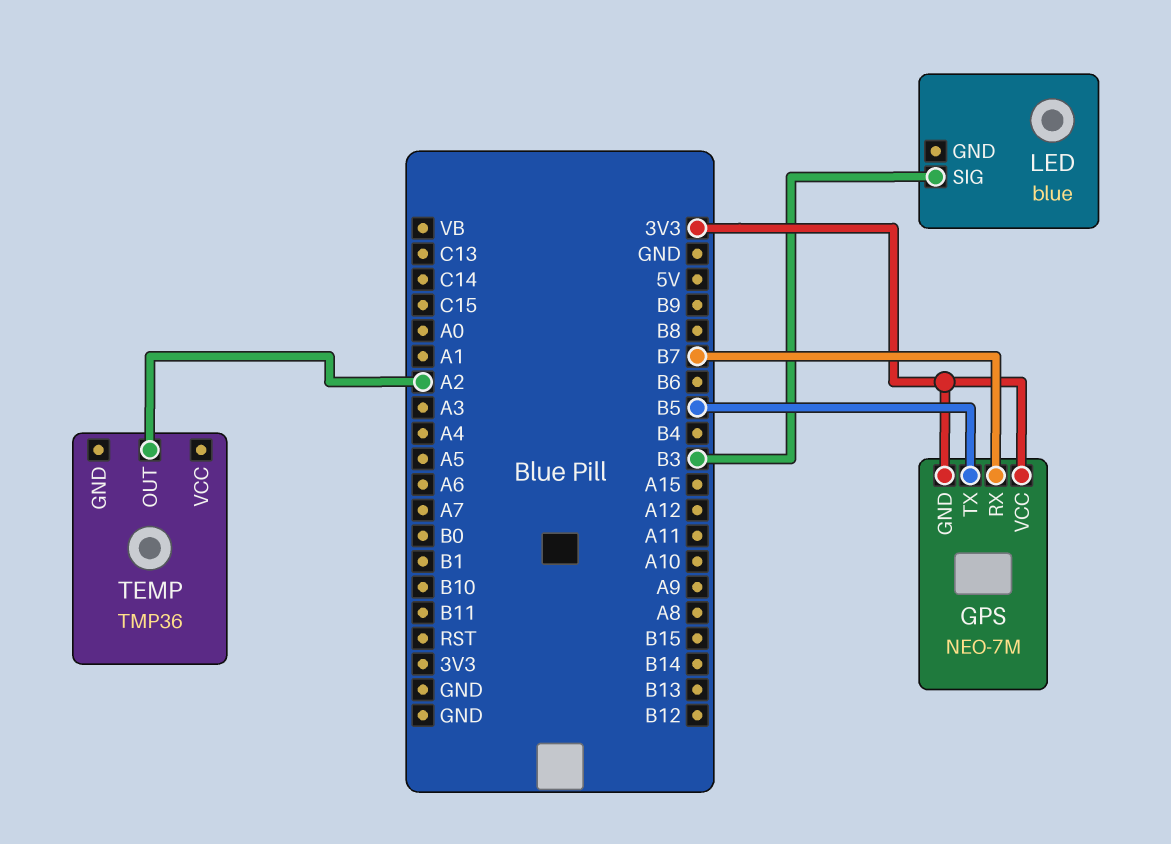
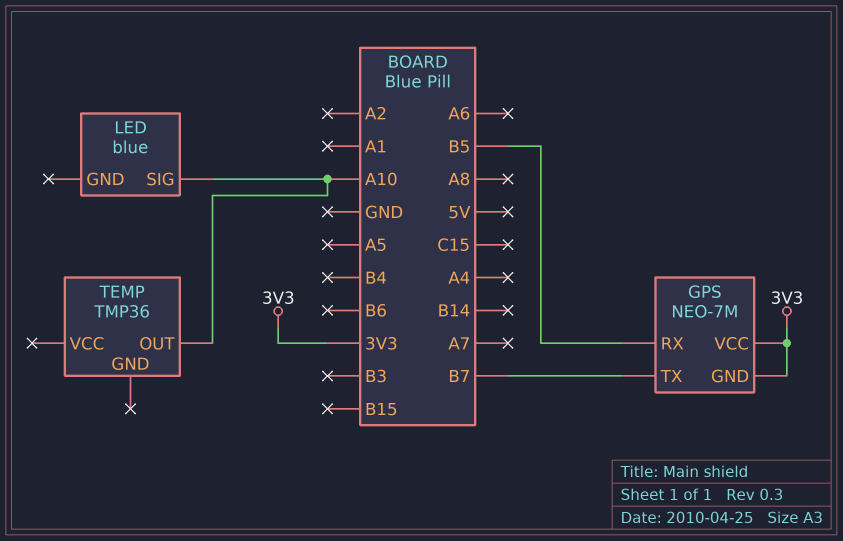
GPS pin RX: B7 -> B5
GPS pin TX: B5 -> B7
LED pin SIG: B3 -> A10
TEMP pin OUT: A2 -> A10

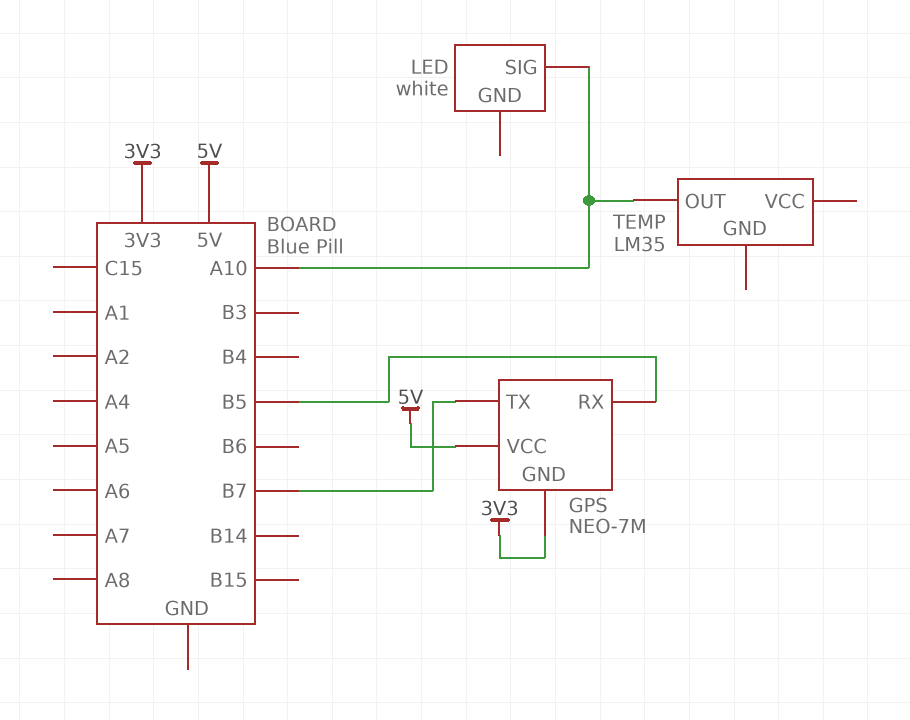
GPS pin VCC: 3V3 -> 5V
LED: blue -> white
TEMP: TMP36 -> LM35

